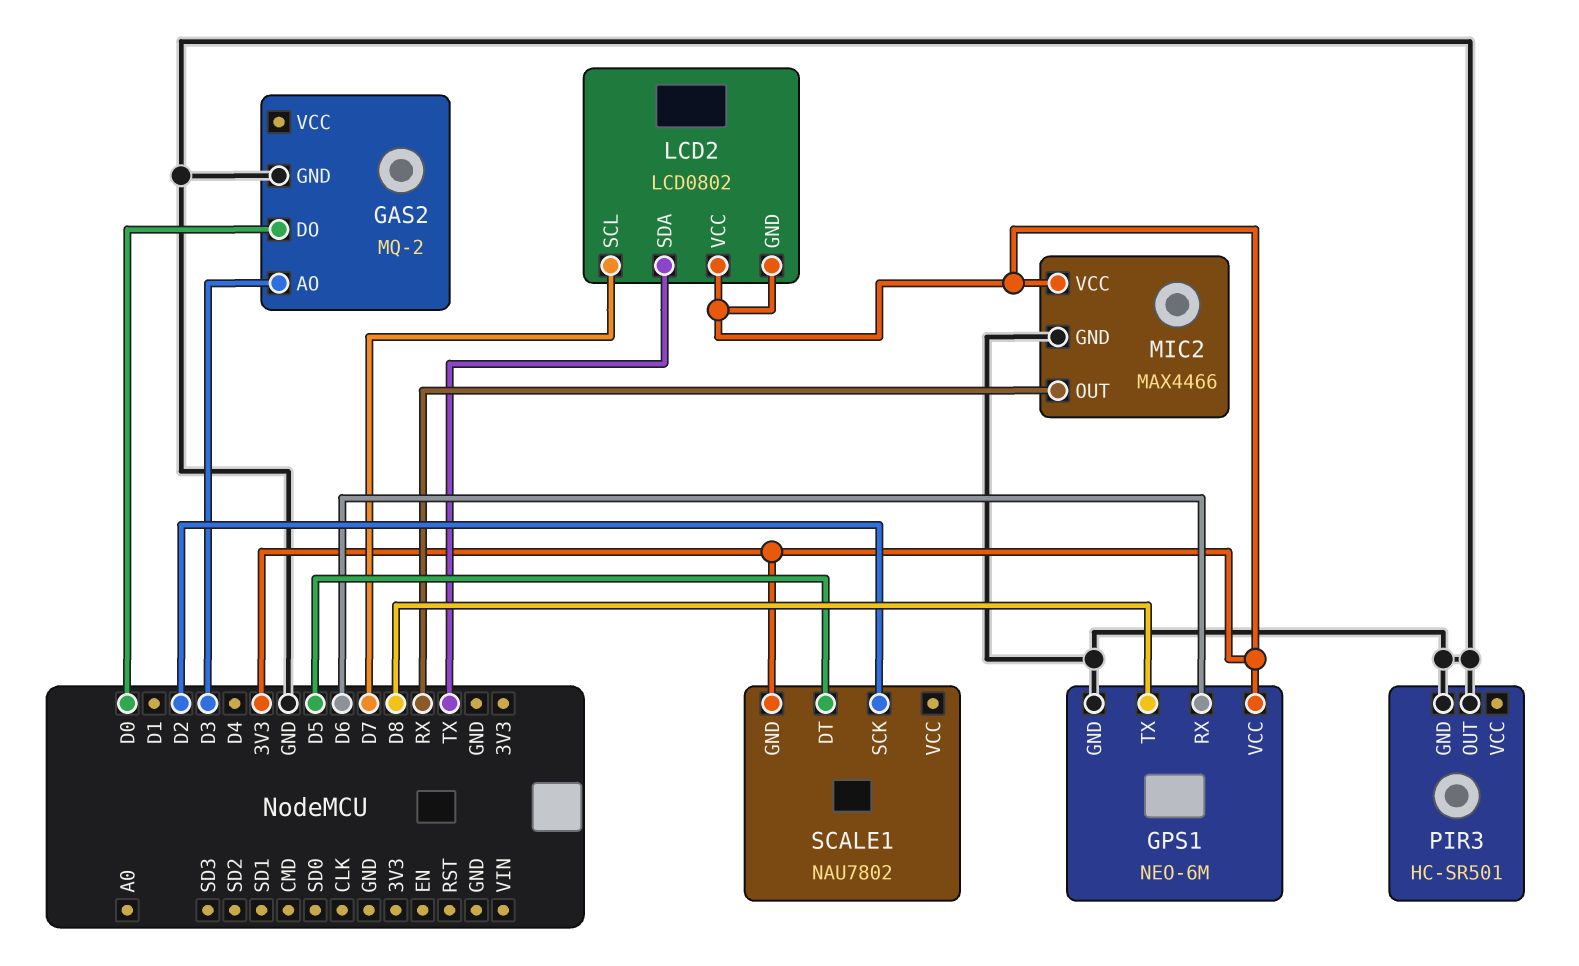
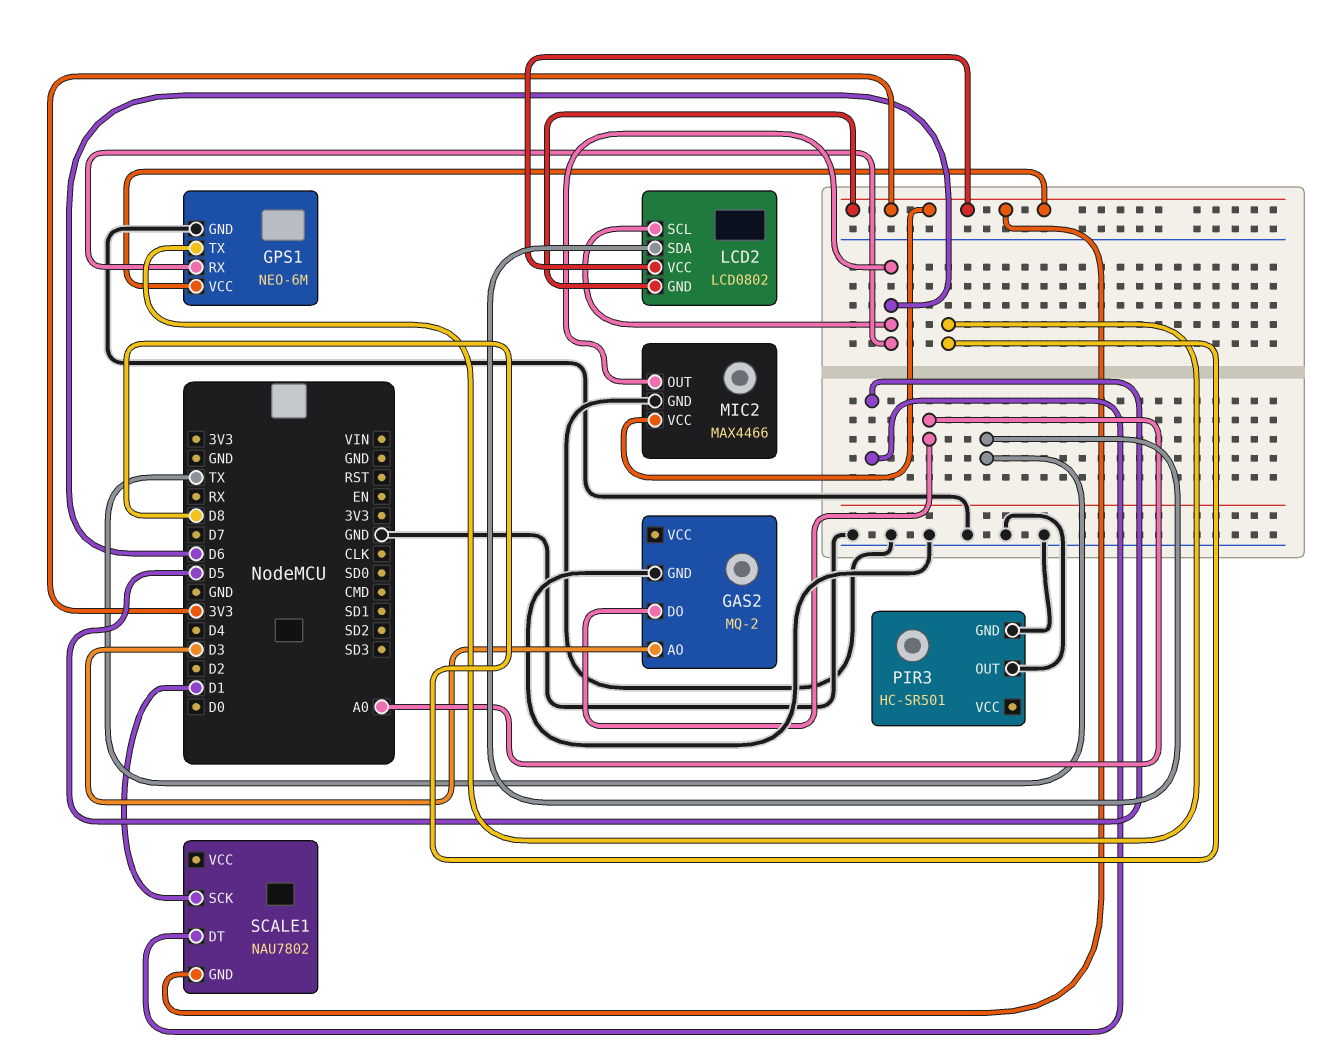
GAS2 pin DO: D0 -> A0
LCD2 pin SCL: D7 -> D6
MIC2 pin OUT: RX -> D6
SCALE1 pin SCK: D2 -> D1

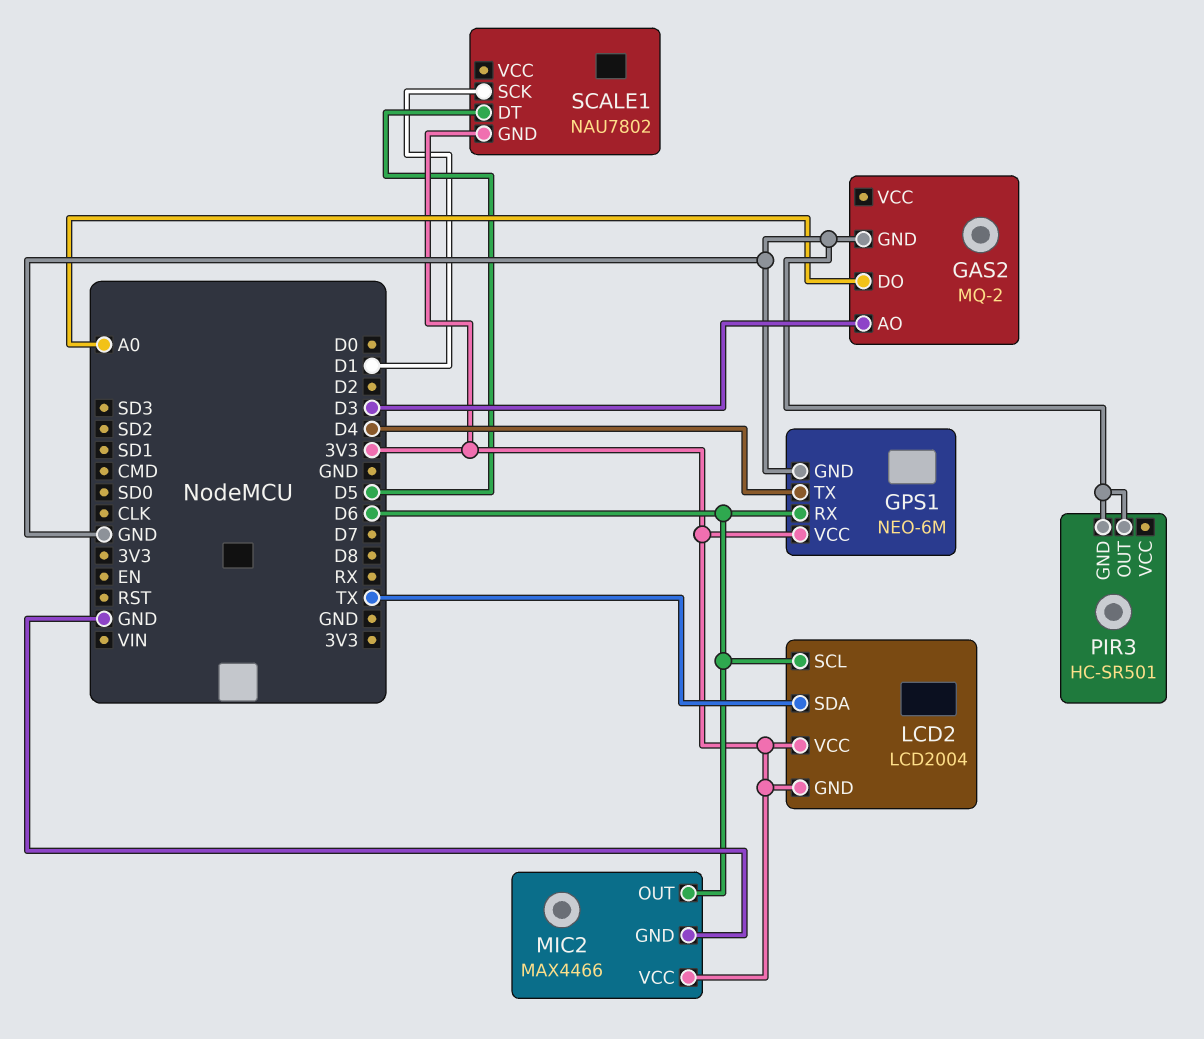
GPS1 pin TX: D8 -> D4
LCD2: LCD0802 -> LCD2004

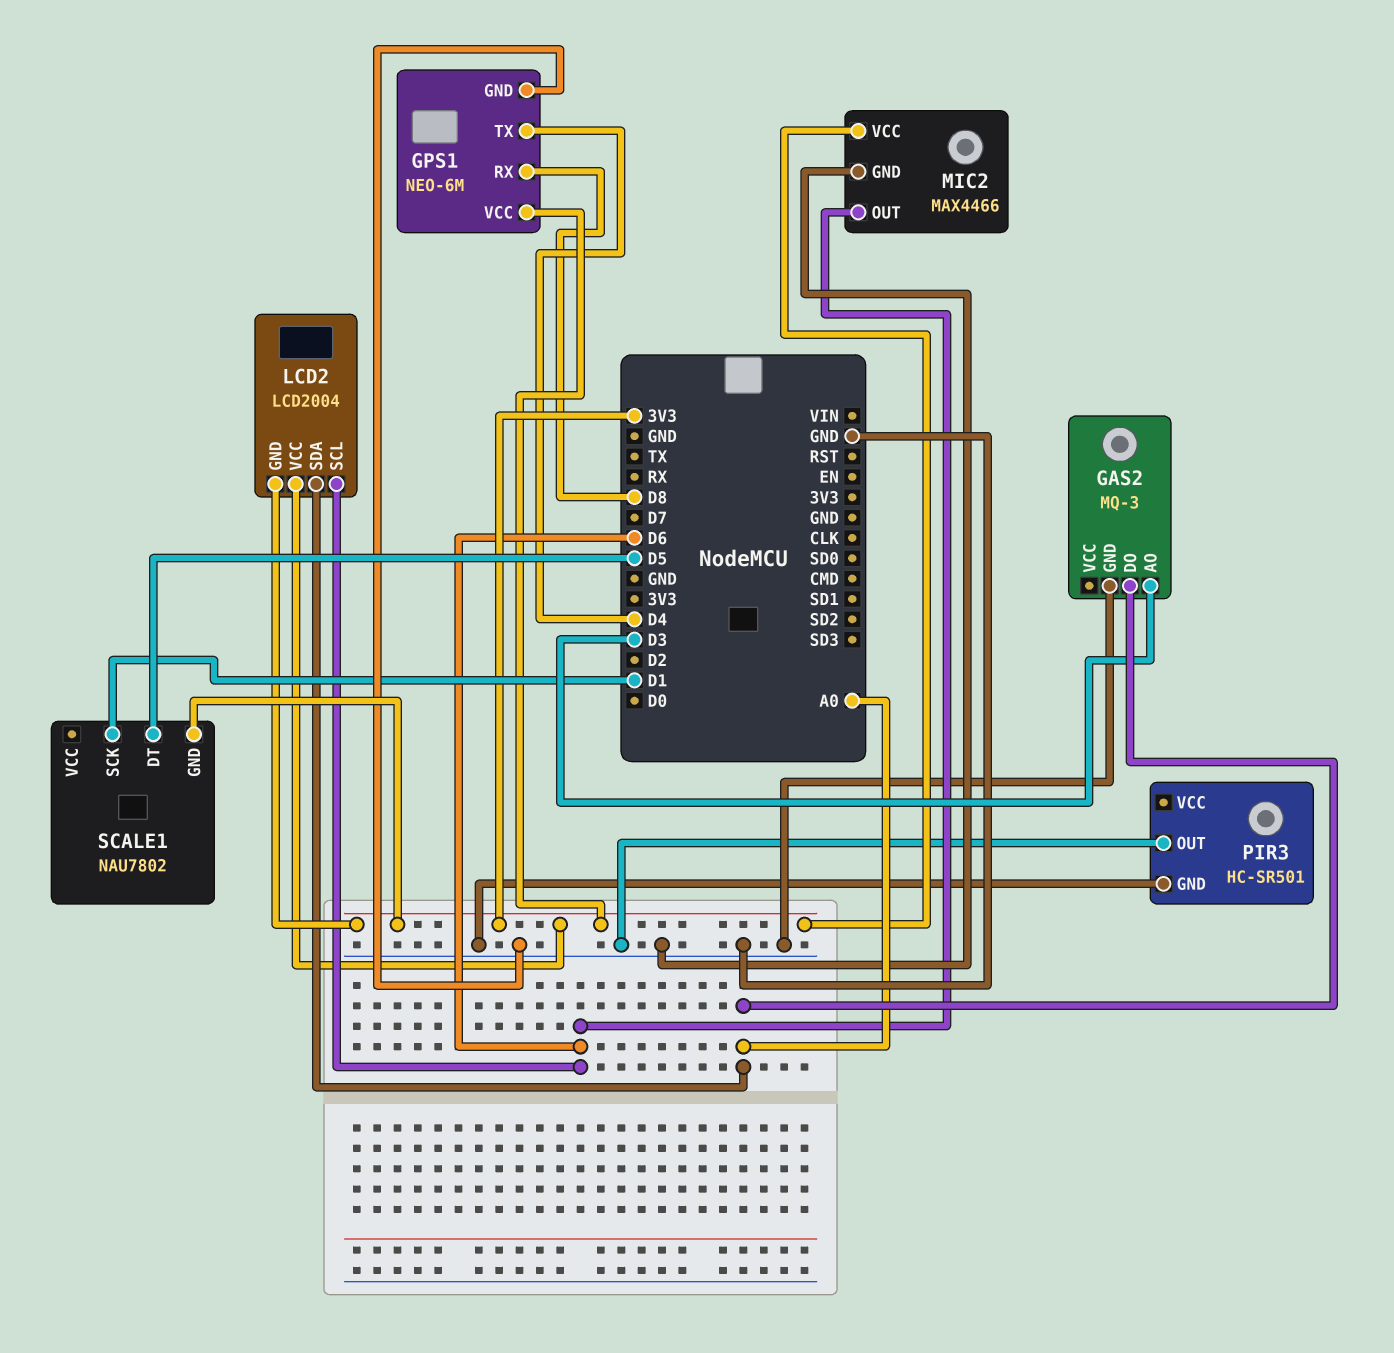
GAS2: MQ-2 -> MQ-3
GPS1 pin RX: D6 -> D8
LCD2 pin SDA: TX -> A0

